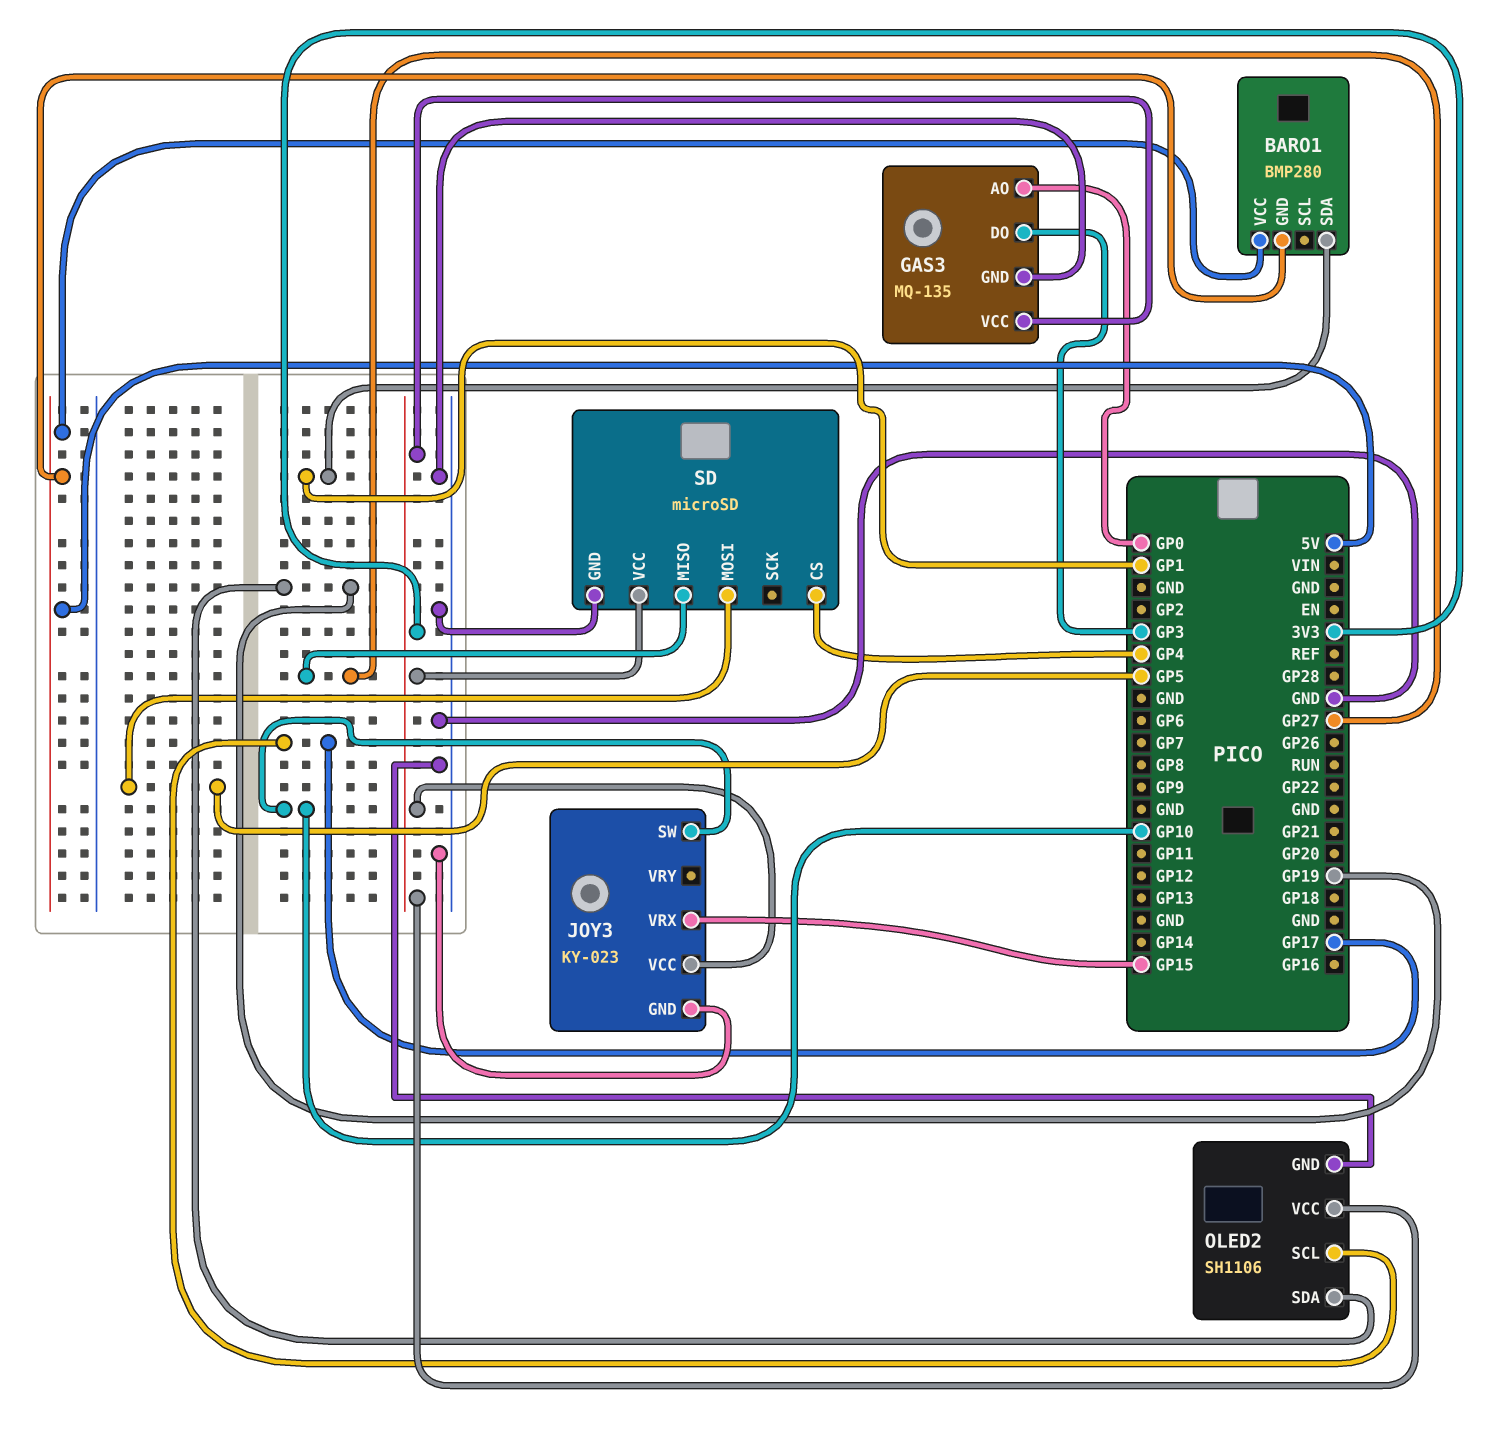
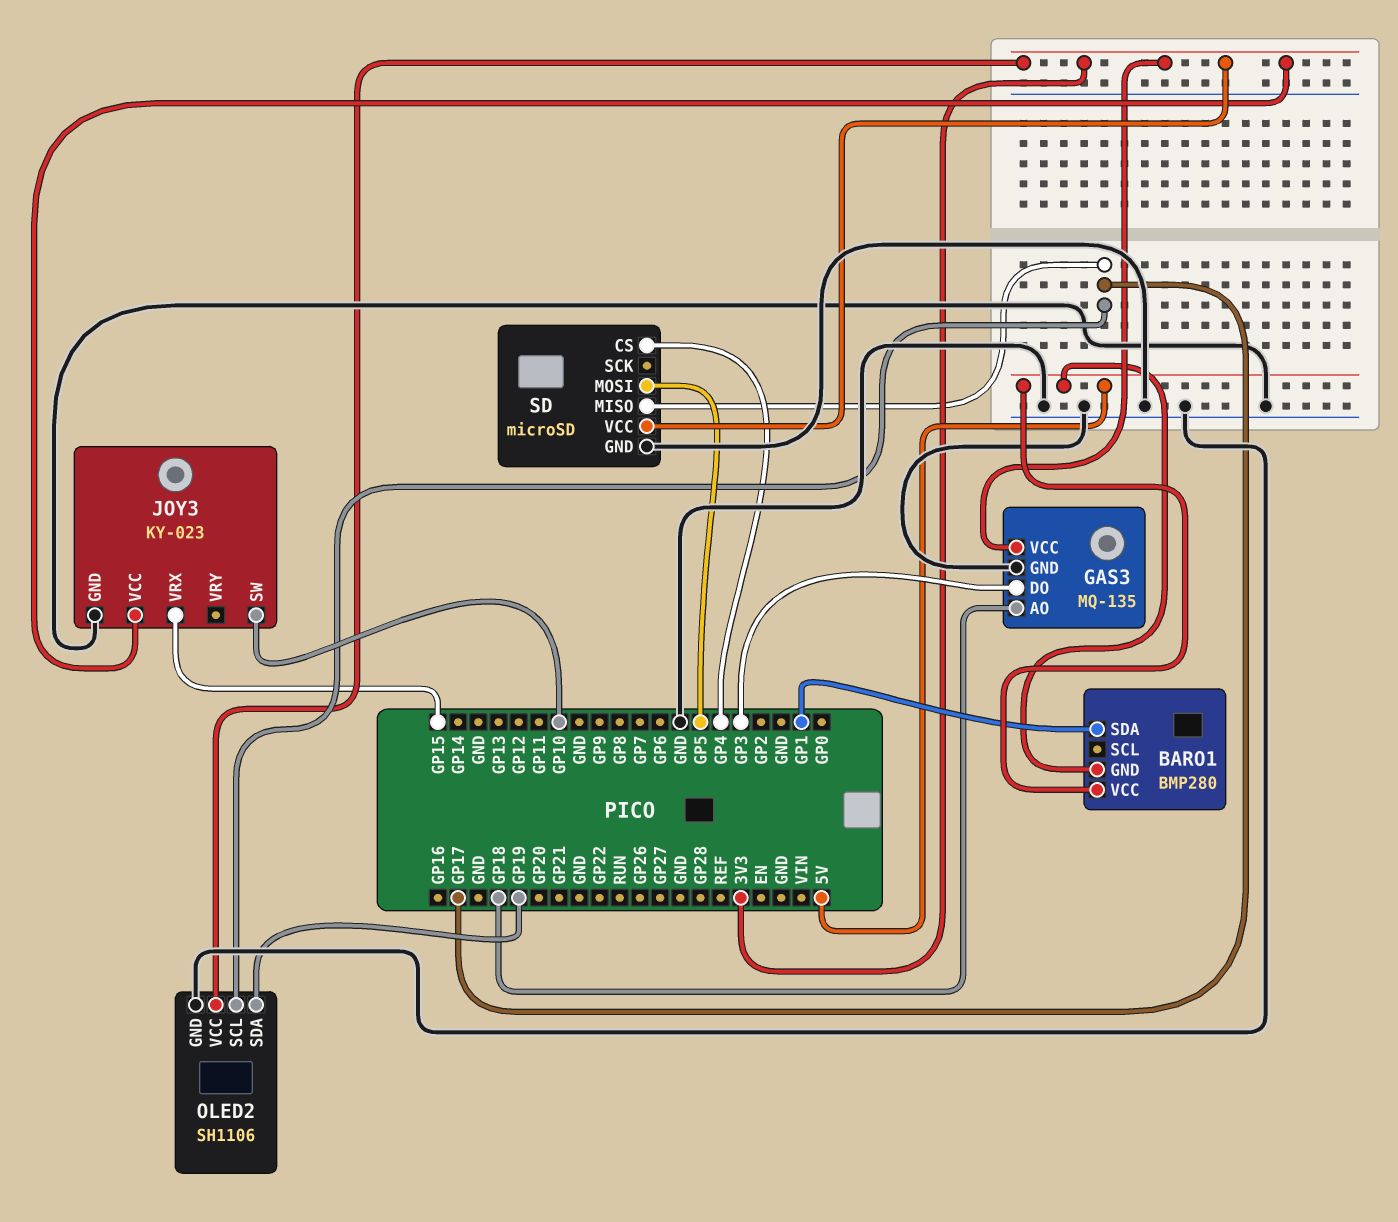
GAS3 pin AO: GP0 -> GP18
SD pin MISO: GP27 -> GP17

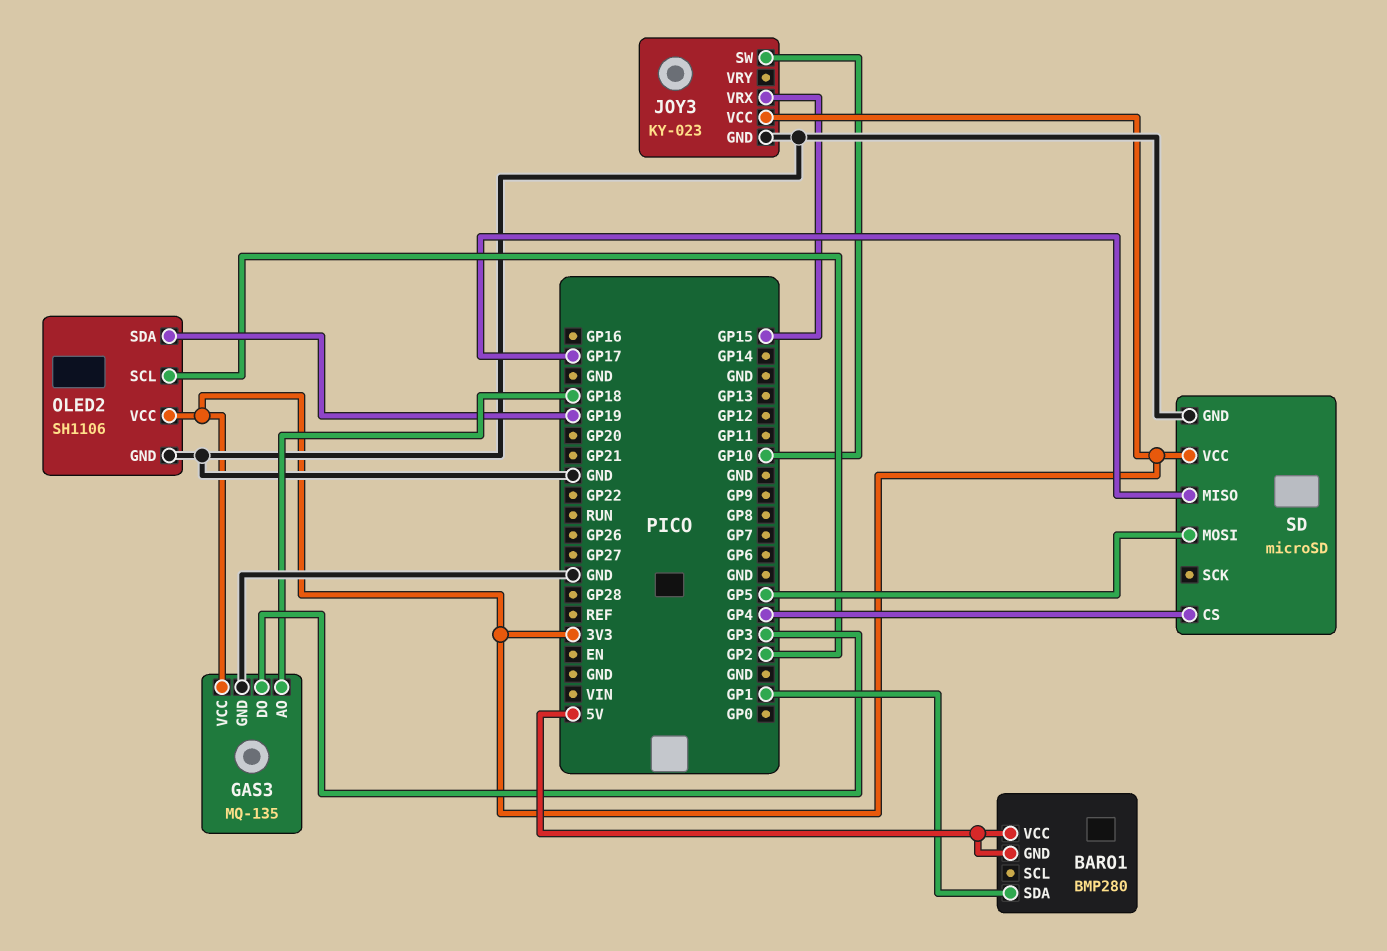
OLED2 pin SCL: GP17 -> GP2

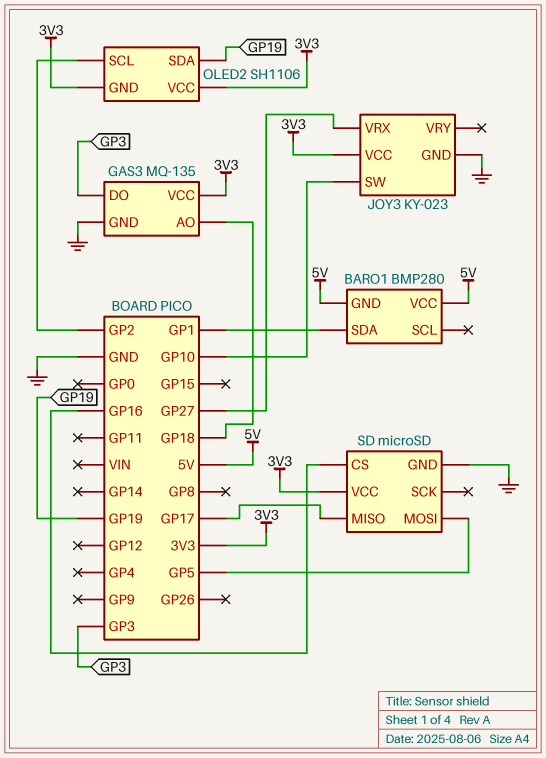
JOY3 pin VRX: GP15 -> GP27
OLED2 pin GND: GND -> 3V3
SD pin CS: GP4 -> GP16

